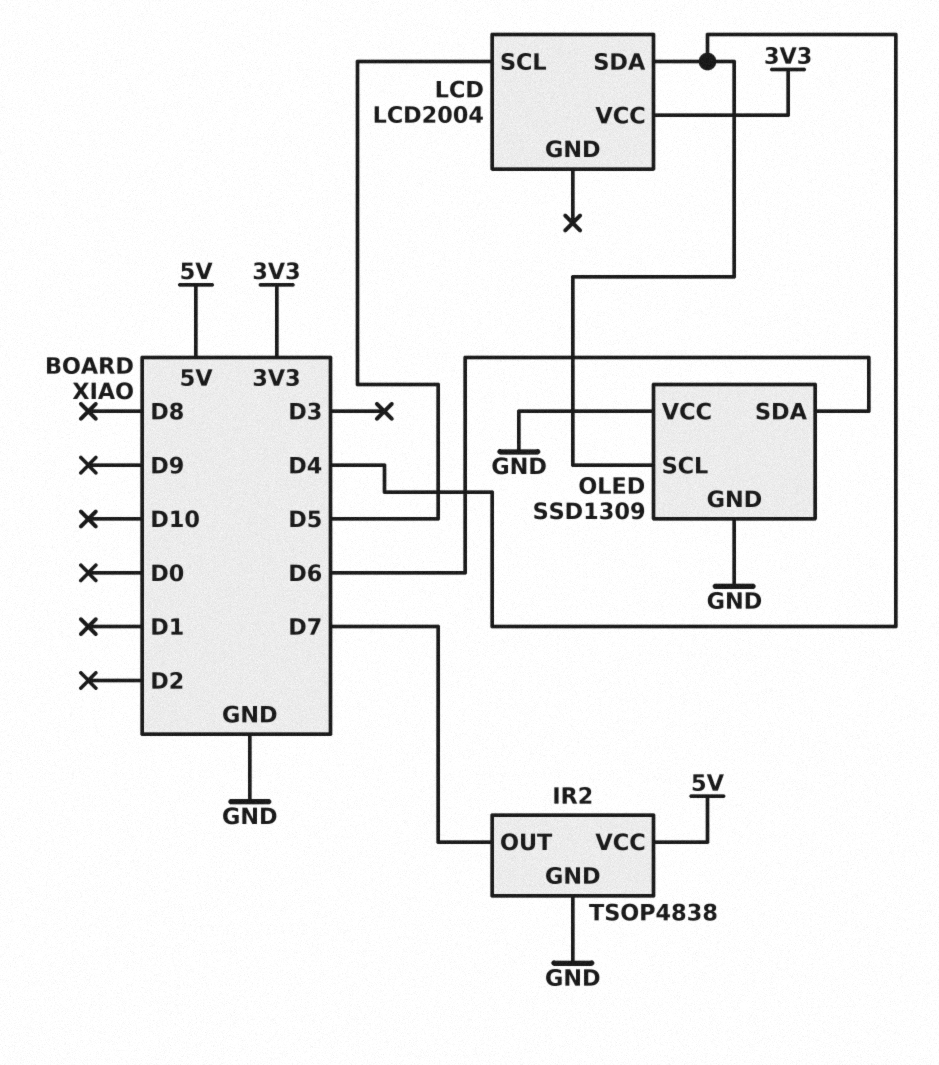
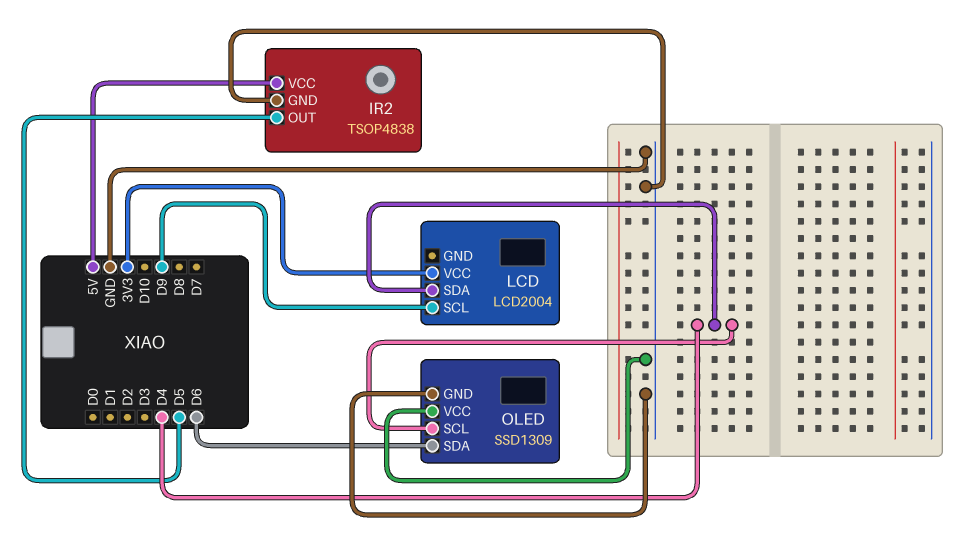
IR2 pin OUT: D7 -> D5
LCD pin SCL: D5 -> D9

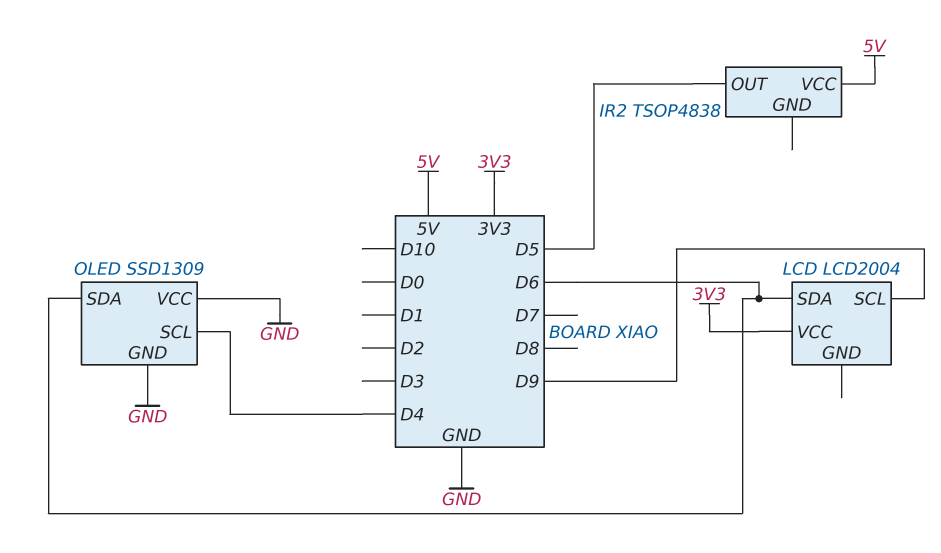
IR2 pin GND: GND -> none
LCD pin SDA: D4 -> D6

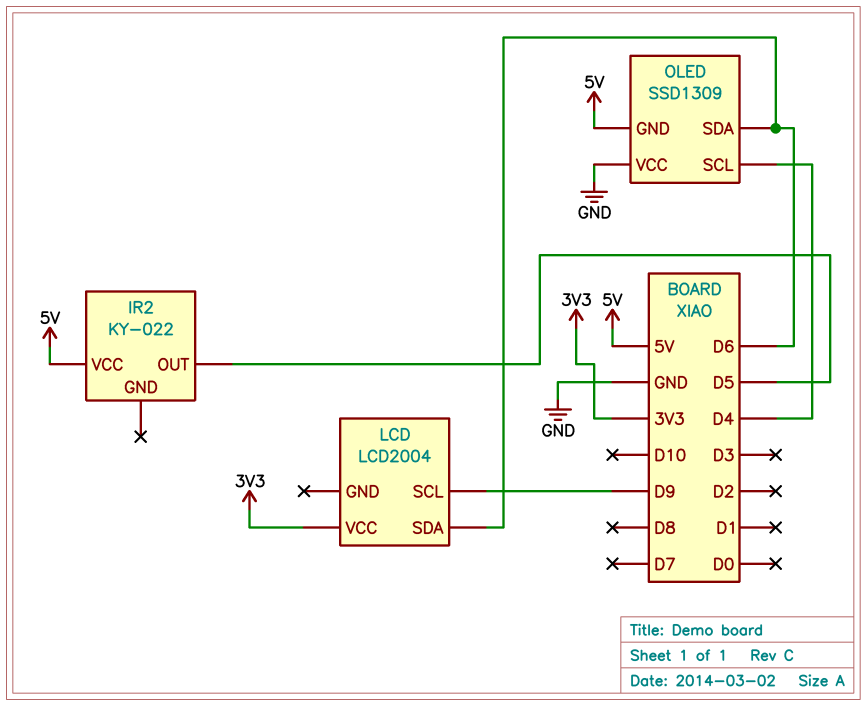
IR2: TSOP4838 -> KY-022
OLED pin GND: GND -> 5V

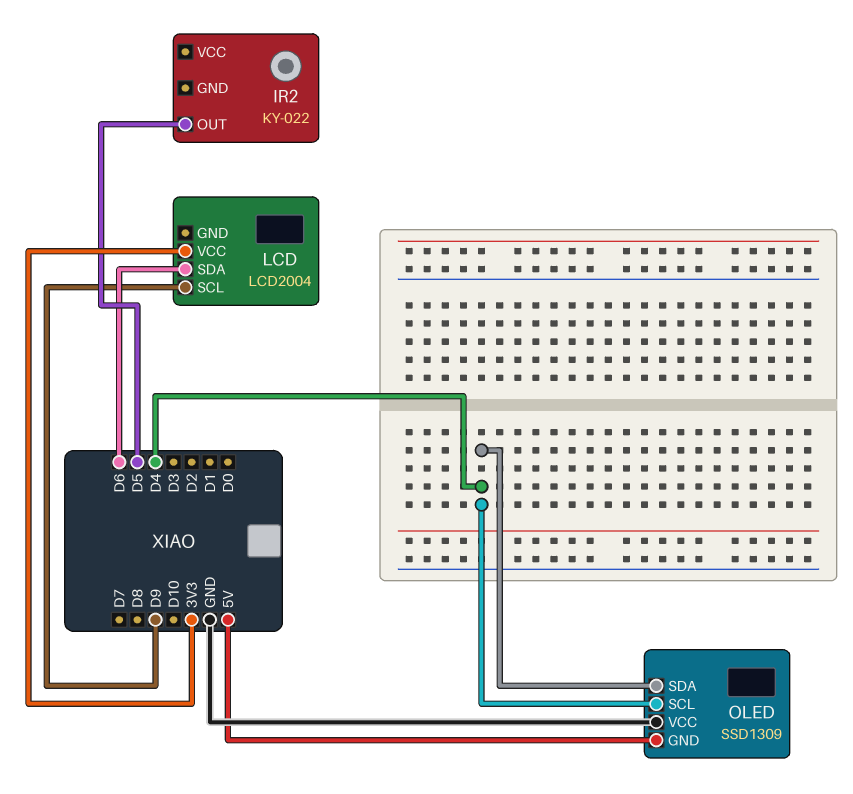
IR2 pin VCC: 5V -> none
OLED pin SDA: D6 -> D4

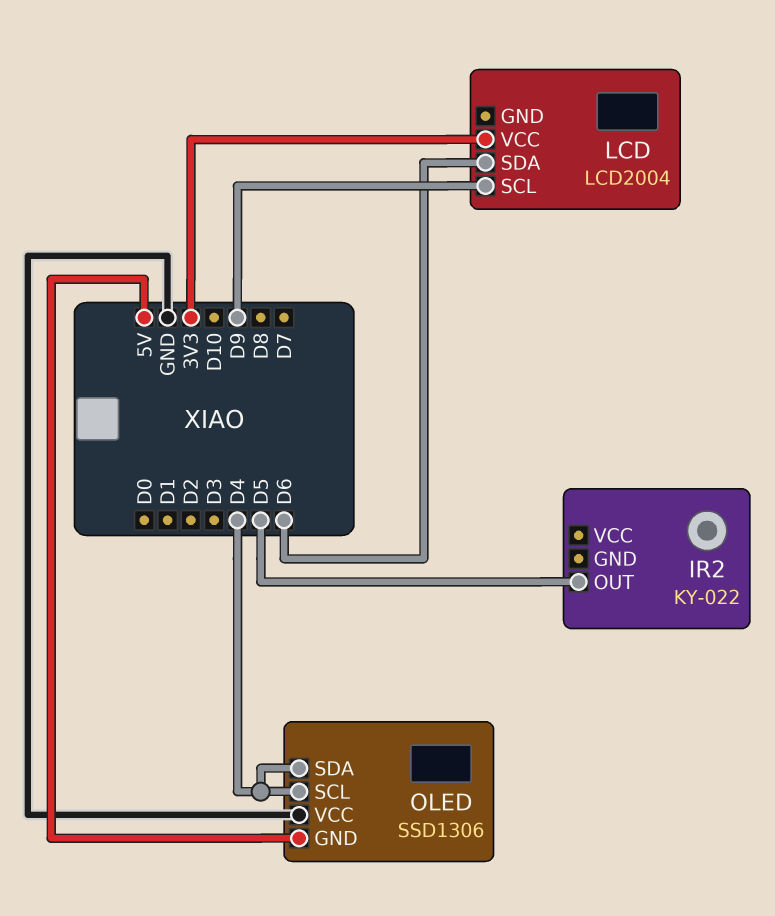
OLED: SSD1309 -> SSD1306

